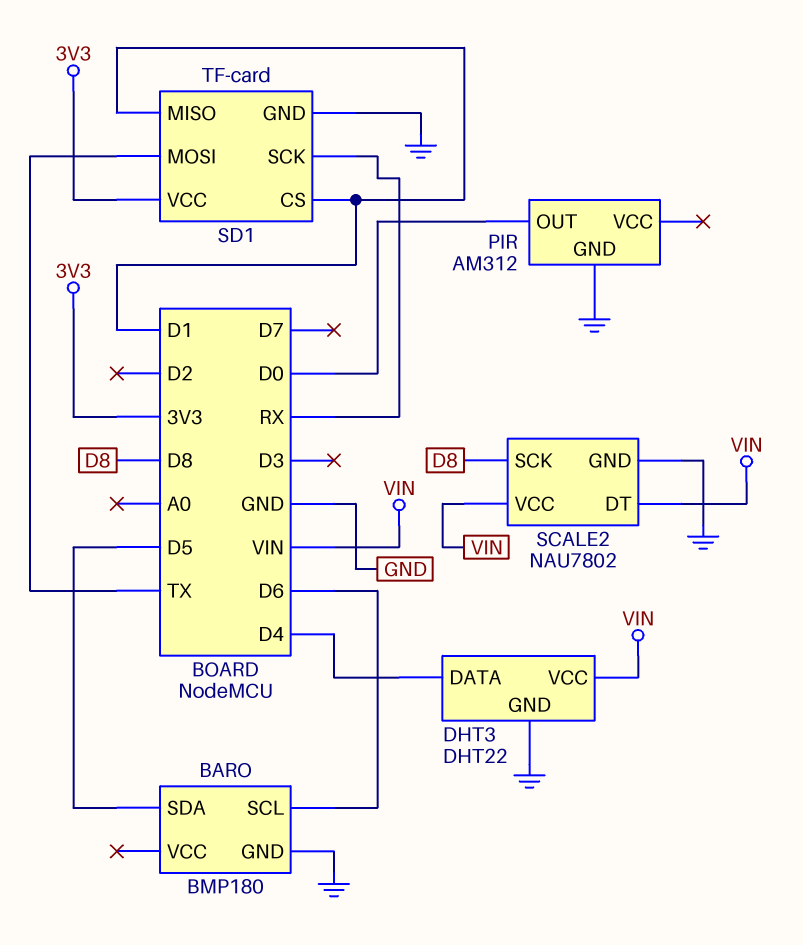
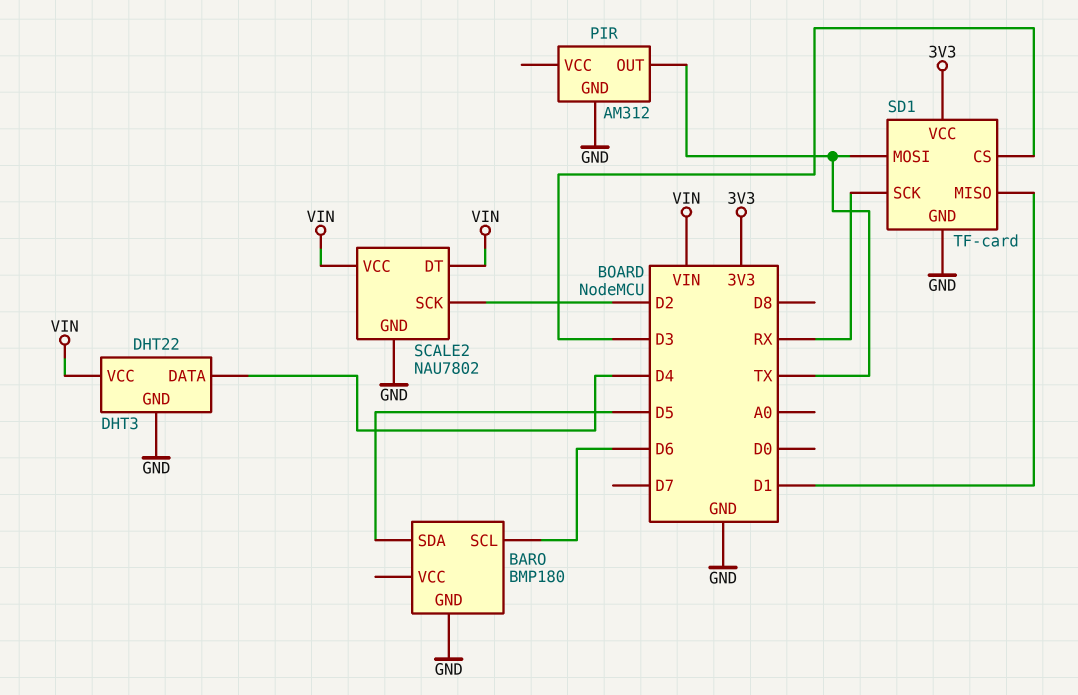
PIR pin OUT: D0 -> TX
SCALE2 pin SCK: D8 -> D2
SD1 pin CS: D1 -> D3

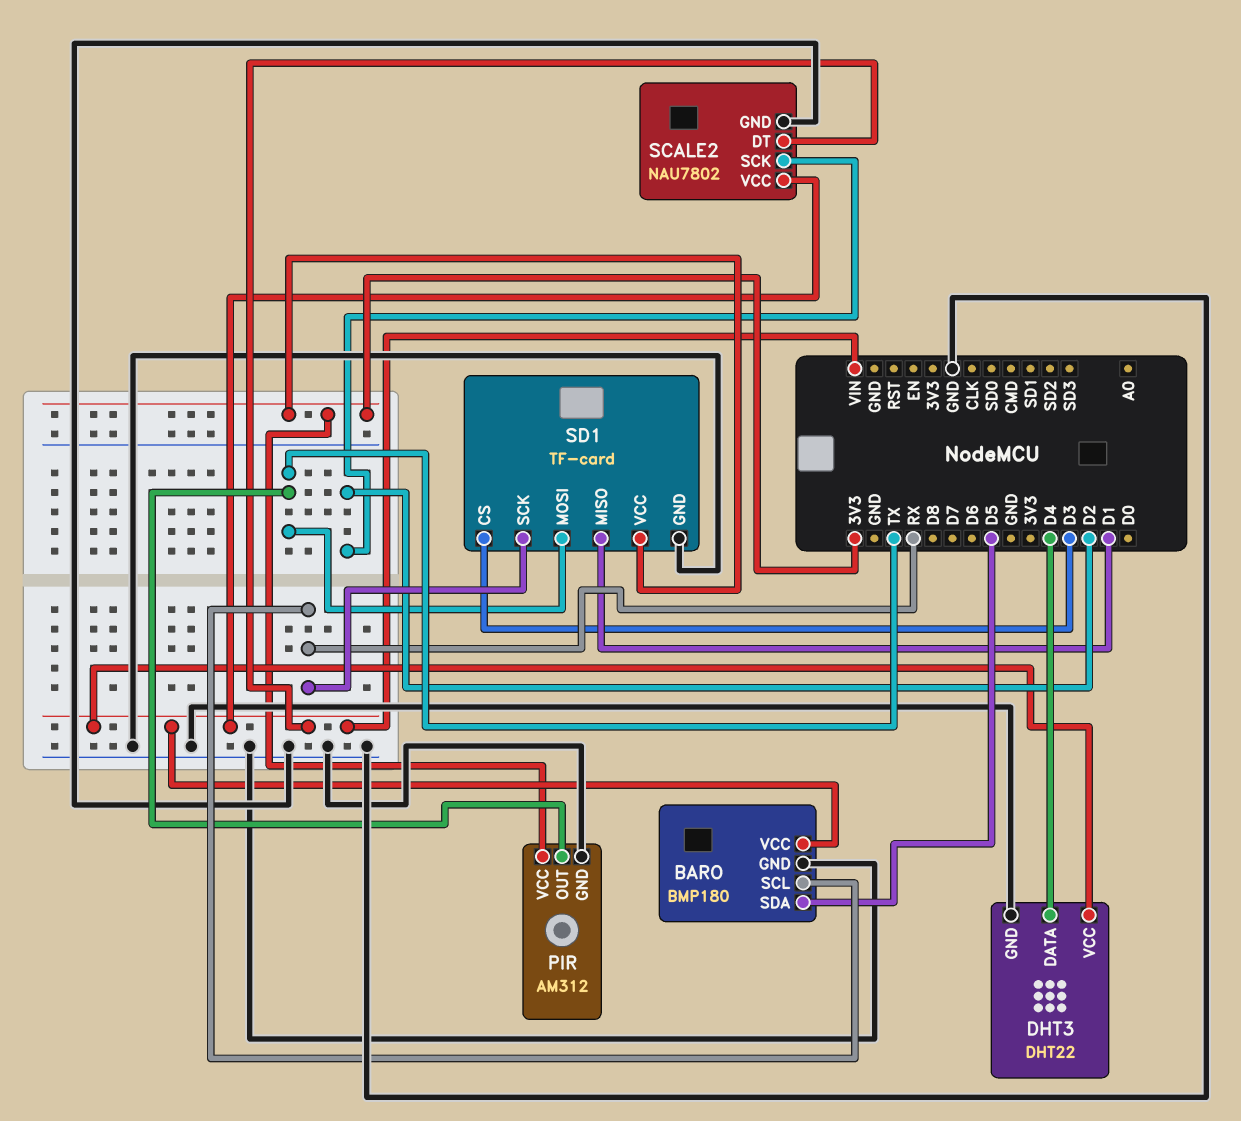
BARO pin SCL: D6 -> RX
BARO pin VCC: none -> VIN
PIR pin VCC: none -> 3V3

